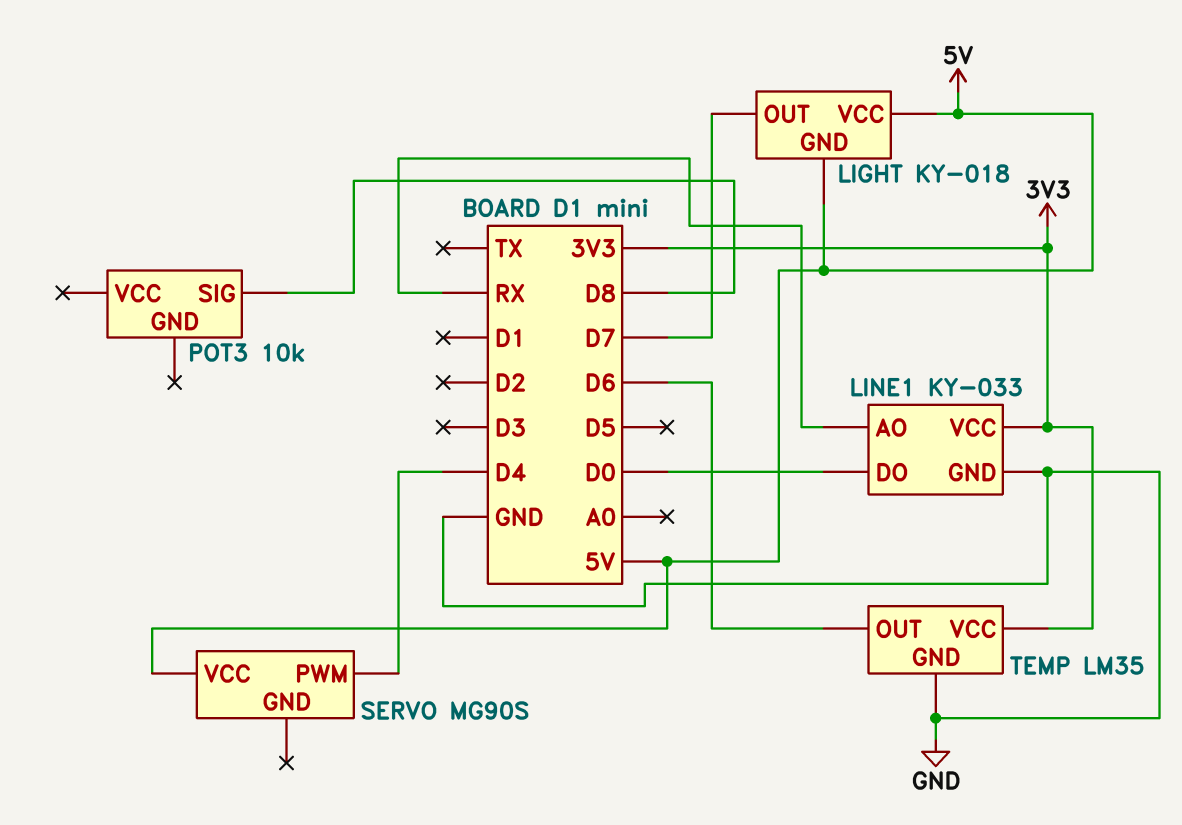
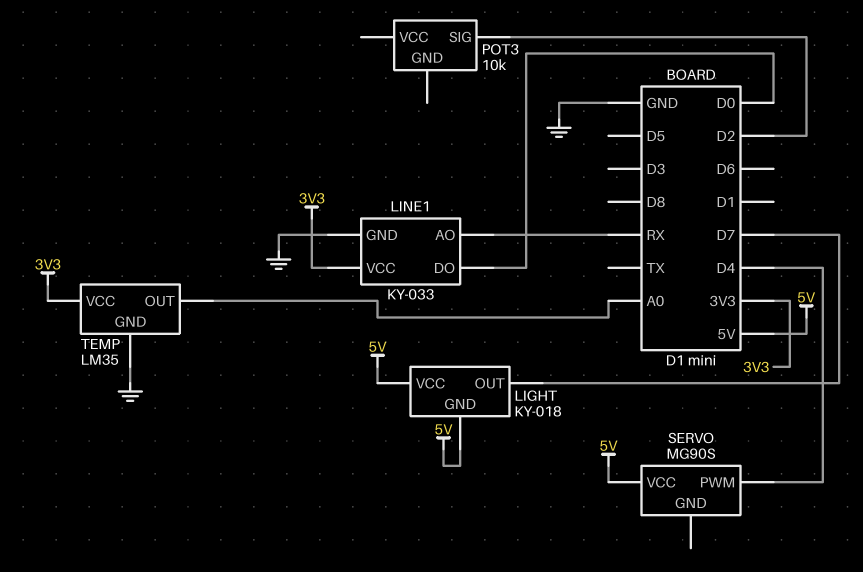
POT3 pin SIG: D8 -> D2
TEMP pin OUT: D6 -> A0

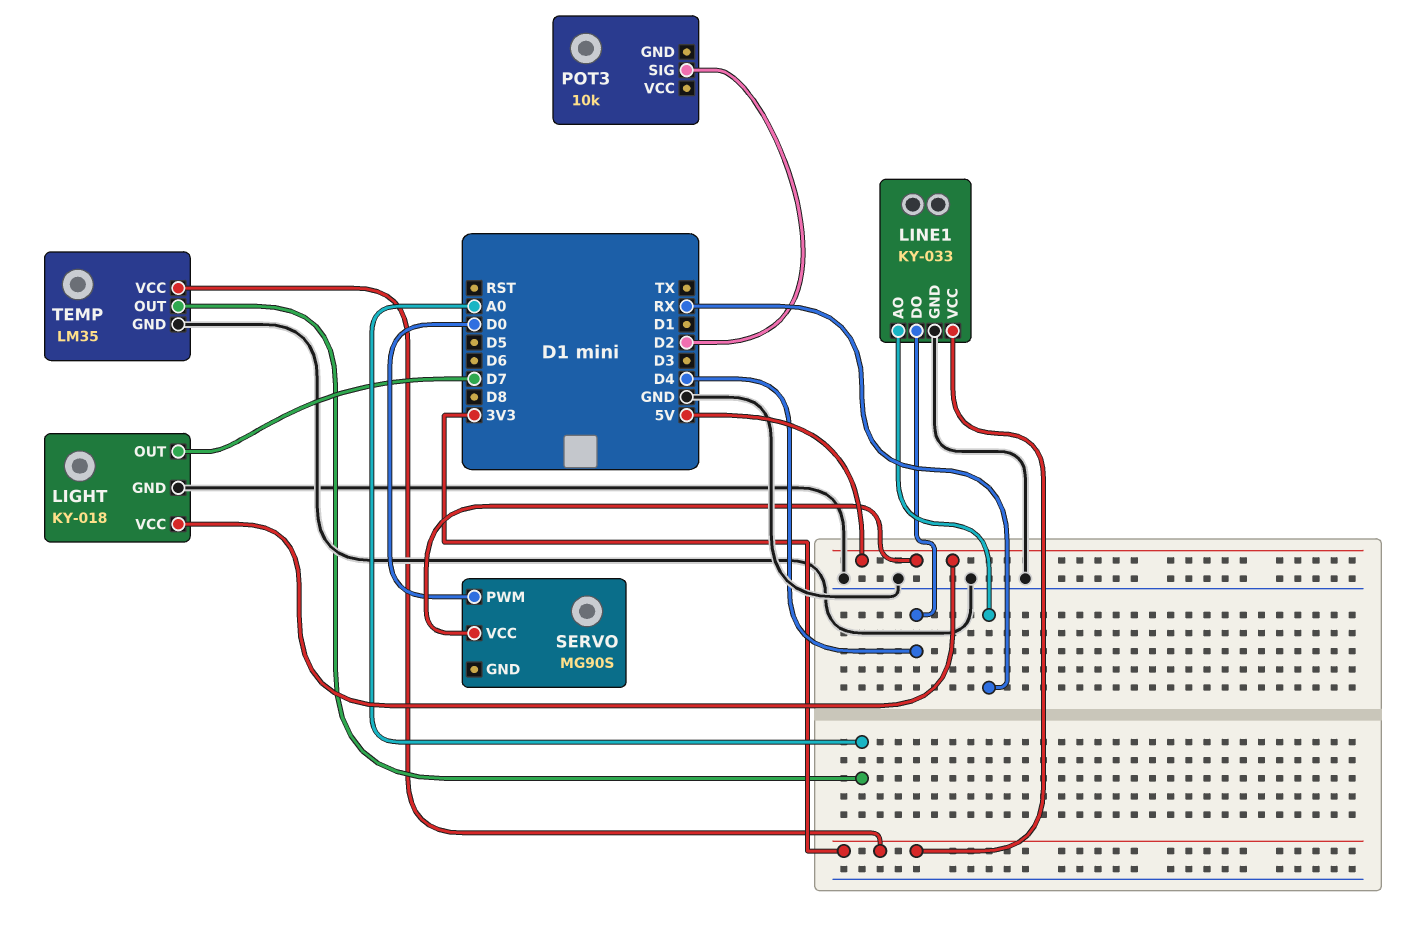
LIGHT pin GND: 5V -> GND
LINE1 pin DO: D0 -> D4
SERVO pin PWM: D4 -> D0

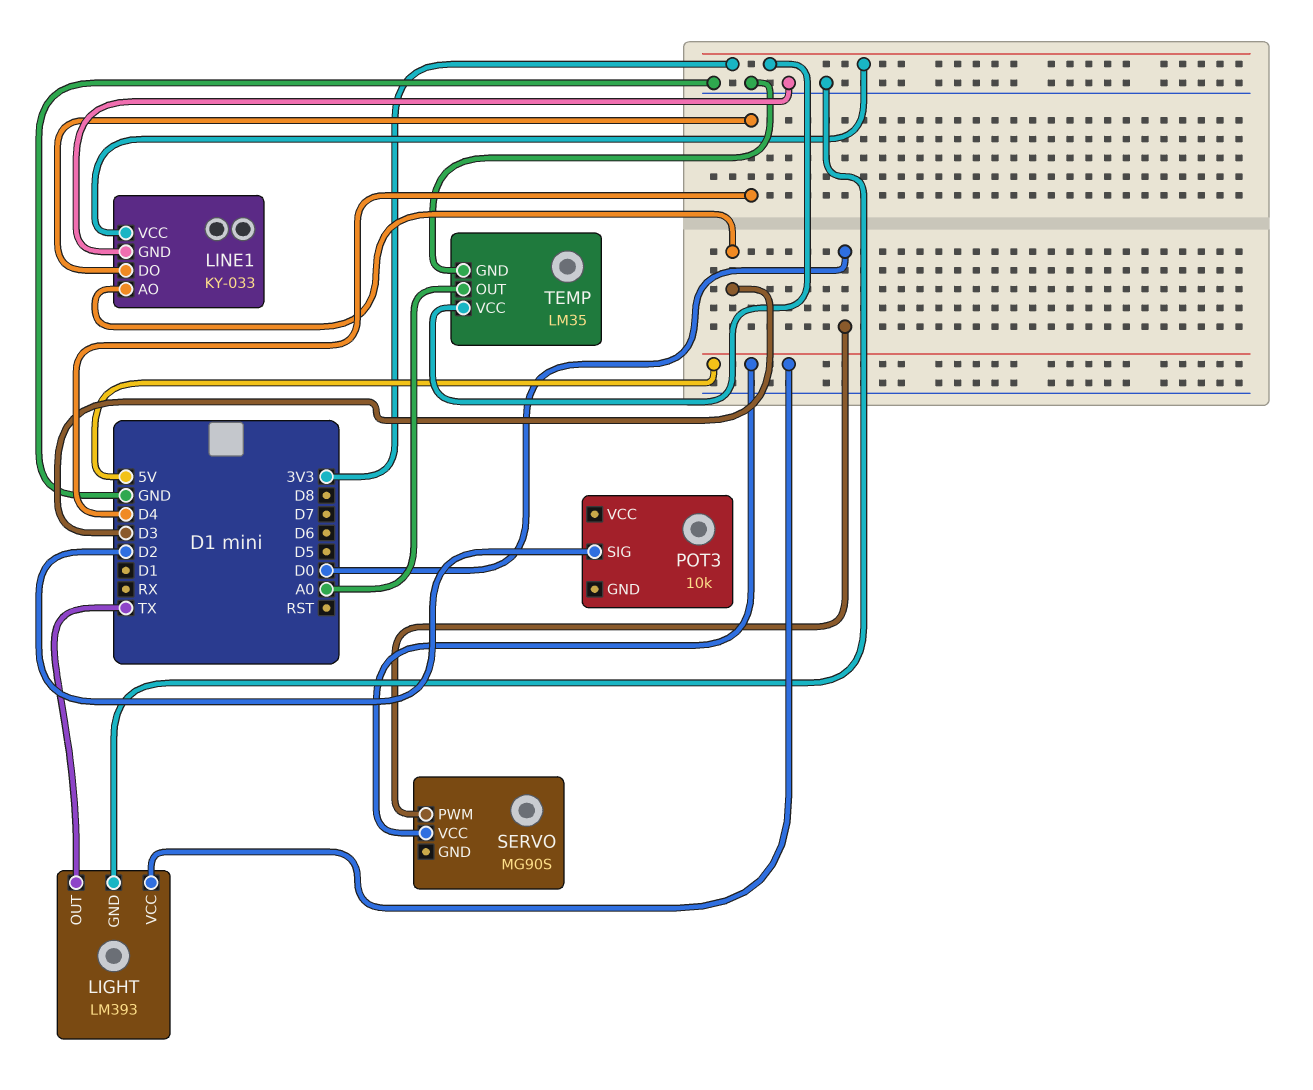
LIGHT: KY-018 -> LM393
LIGHT pin OUT: D7 -> TX
LINE1 pin AO: RX -> D3

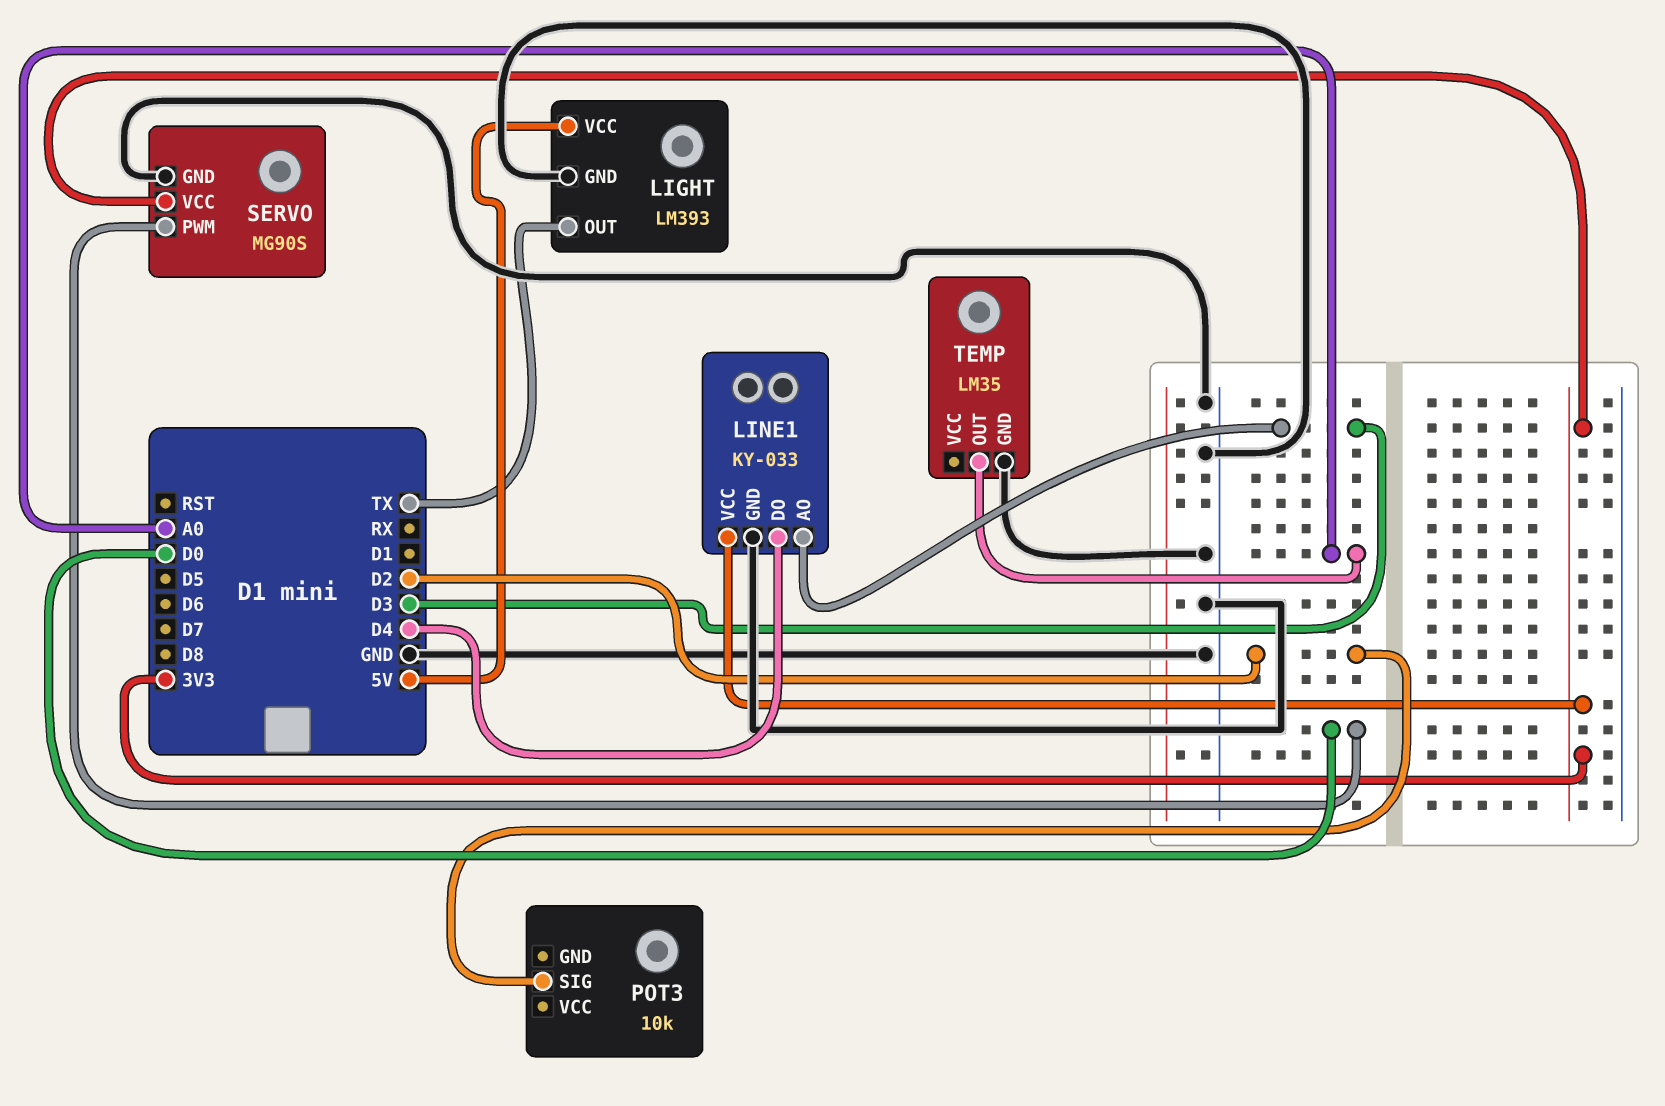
SERVO pin GND: none -> GND
SERVO pin VCC: 5V -> 3V3
TEMP pin VCC: 3V3 -> none

